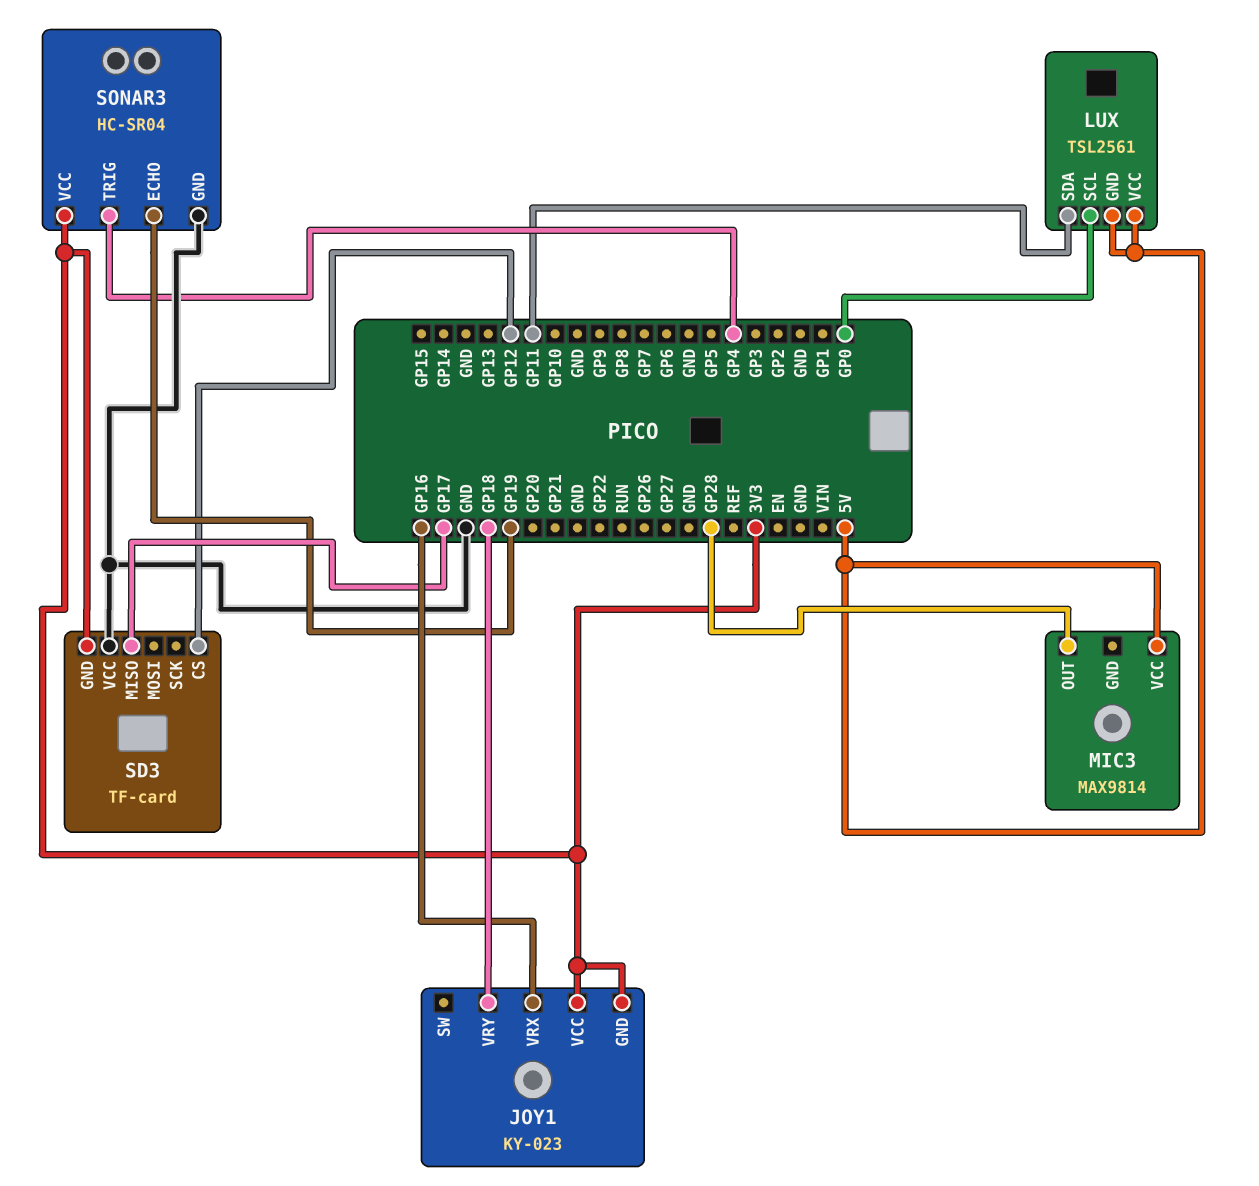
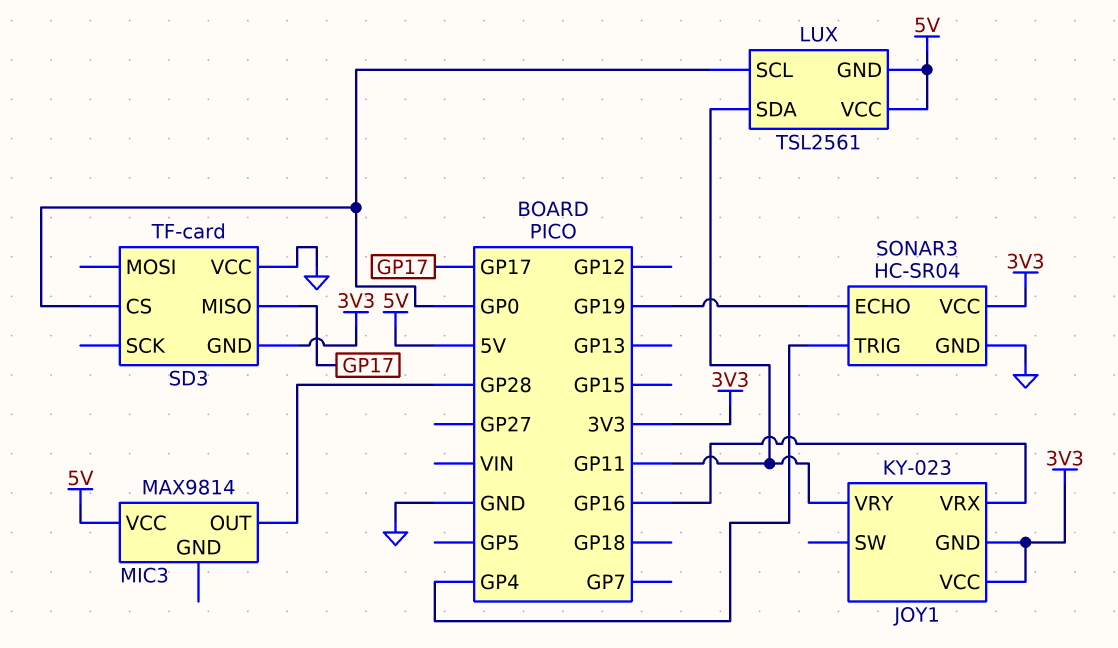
JOY1 pin VRY: GP18 -> GP11
SD3 pin CS: GP12 -> GP0

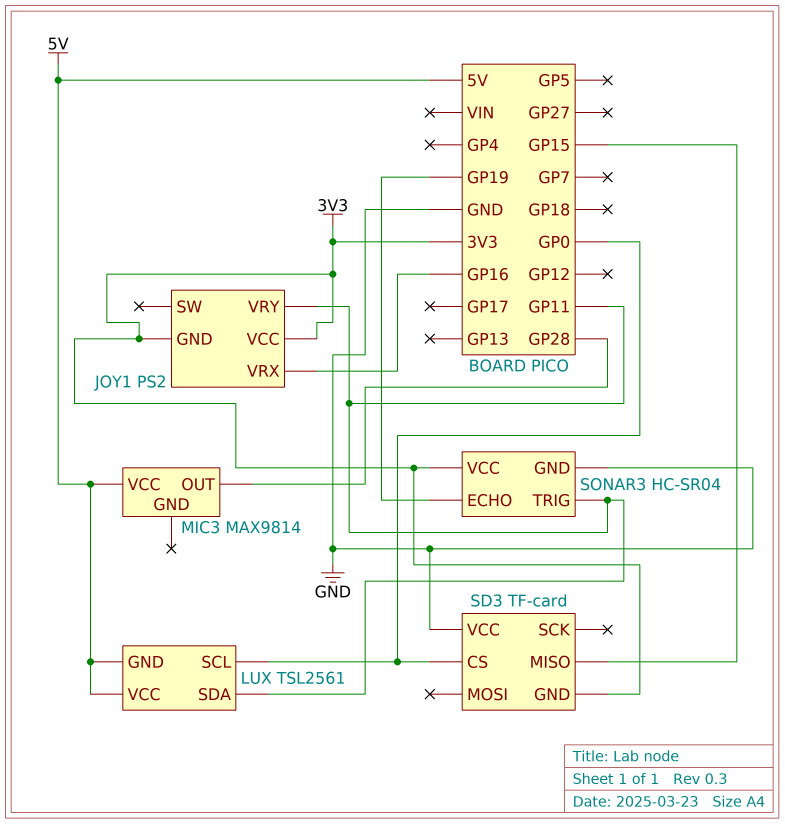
JOY1: KY-023 -> PS2
SD3 pin MISO: GP17 -> GP15
SONAR3 pin TRIG: GP4 -> GP11

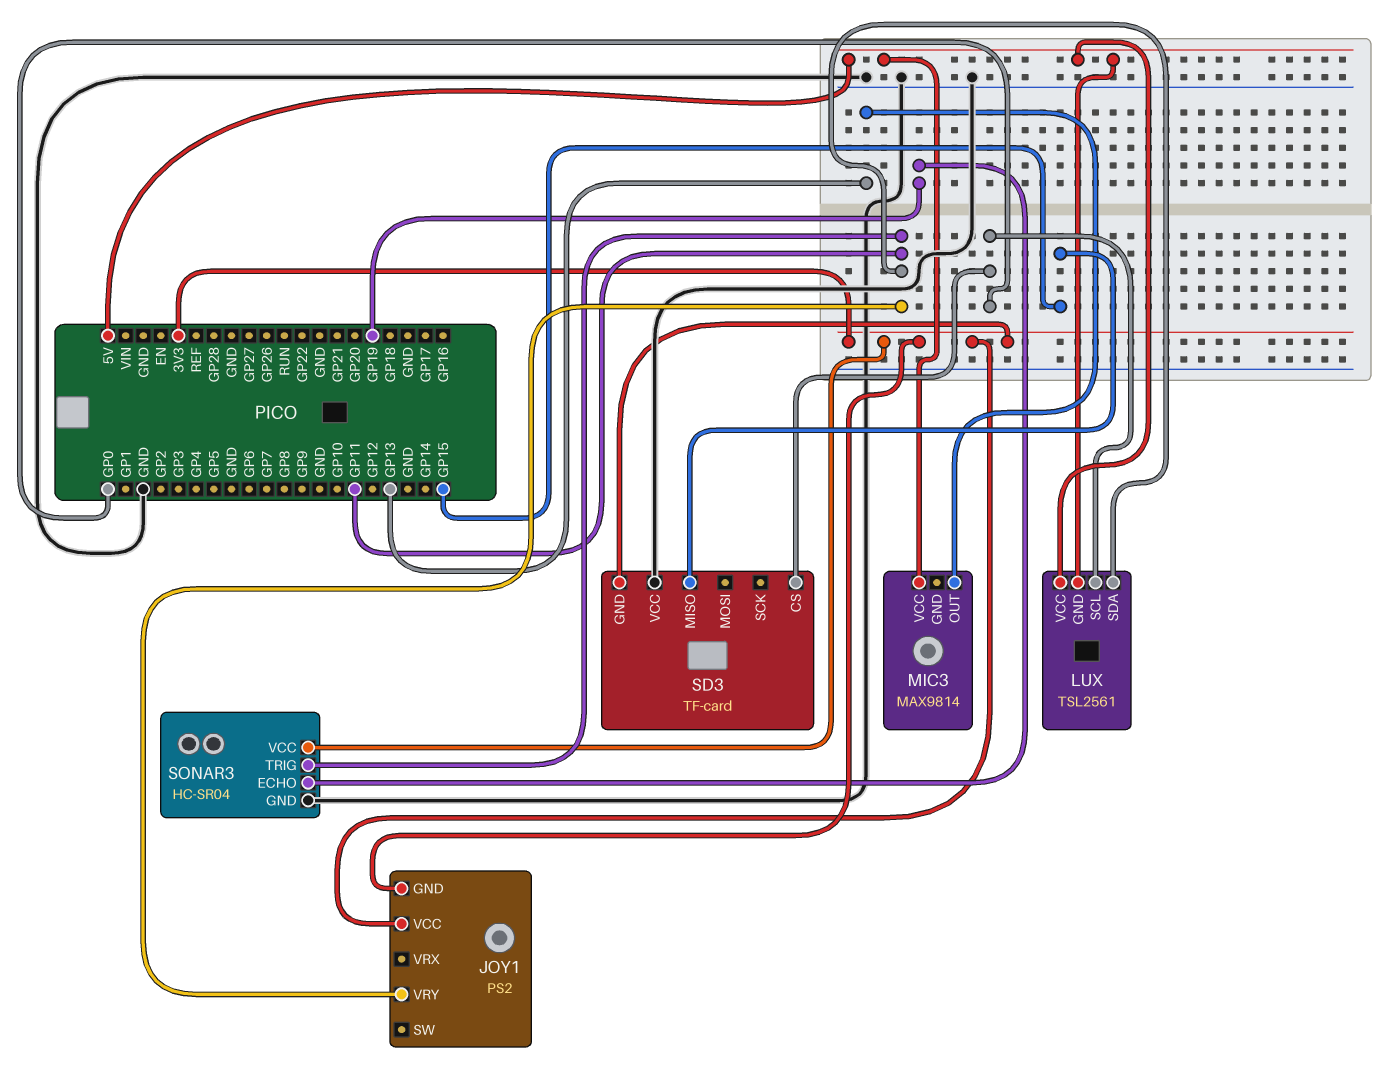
JOY1 pin VRX: GP16 -> none
MIC3 pin OUT: GP28 -> GP13

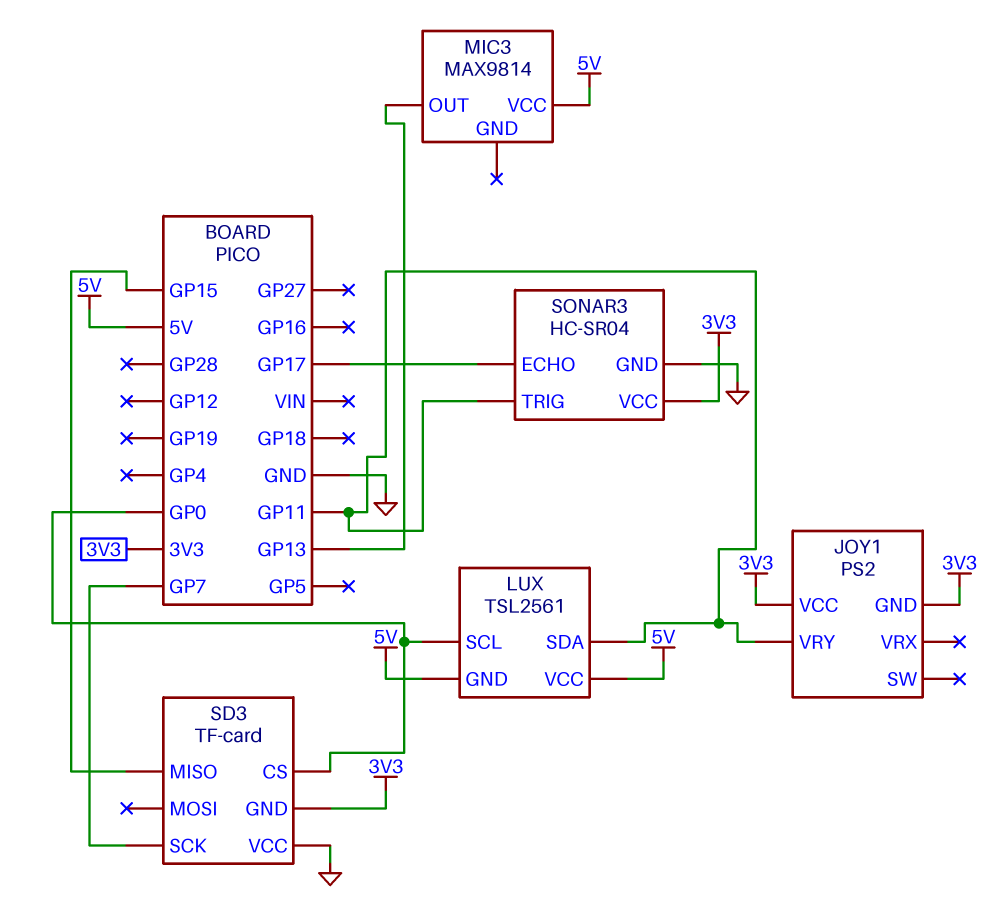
SD3 pin SCK: none -> GP7
SONAR3 pin ECHO: GP19 -> GP17

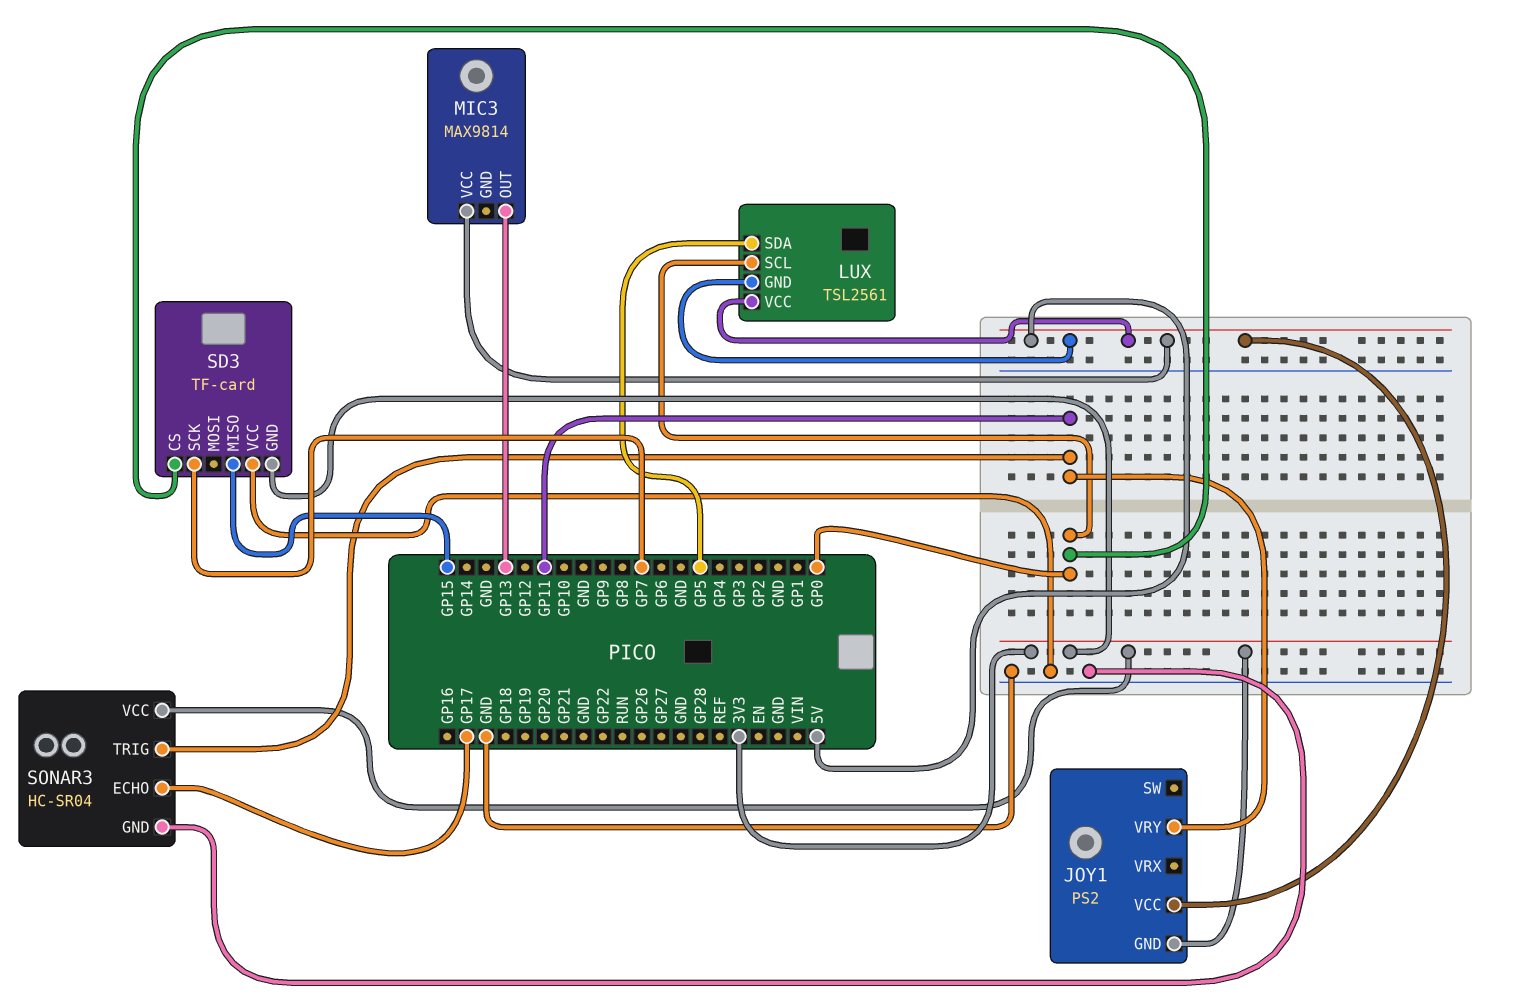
JOY1 pin VCC: 3V3 -> 5V
LUX pin SDA: GP11 -> GP5

